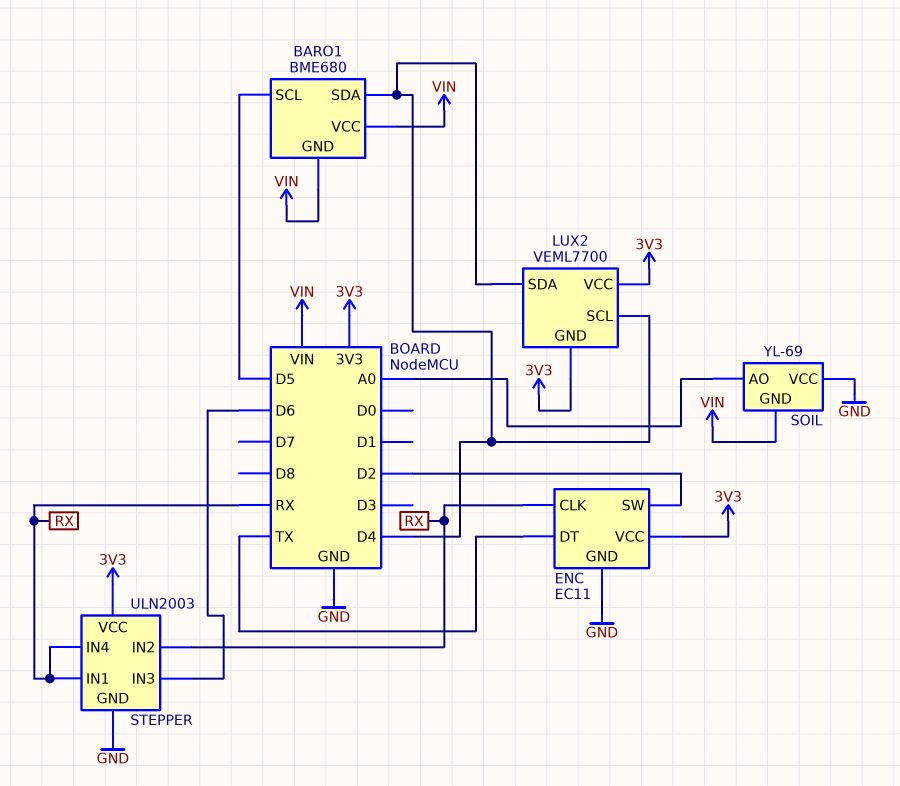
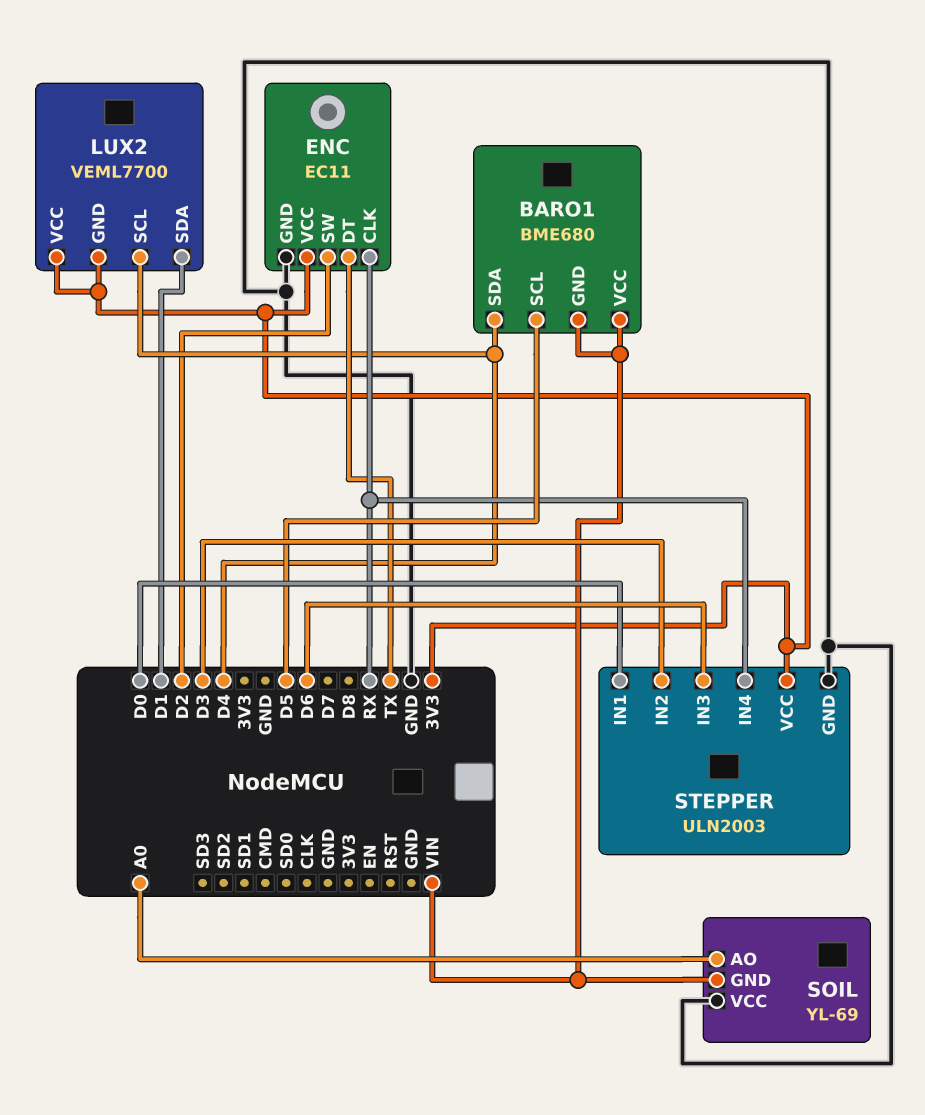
LUX2 pin SDA: D4 -> D1
STEPPER pin IN1: RX -> D0
STEPPER pin IN2: RX -> D3

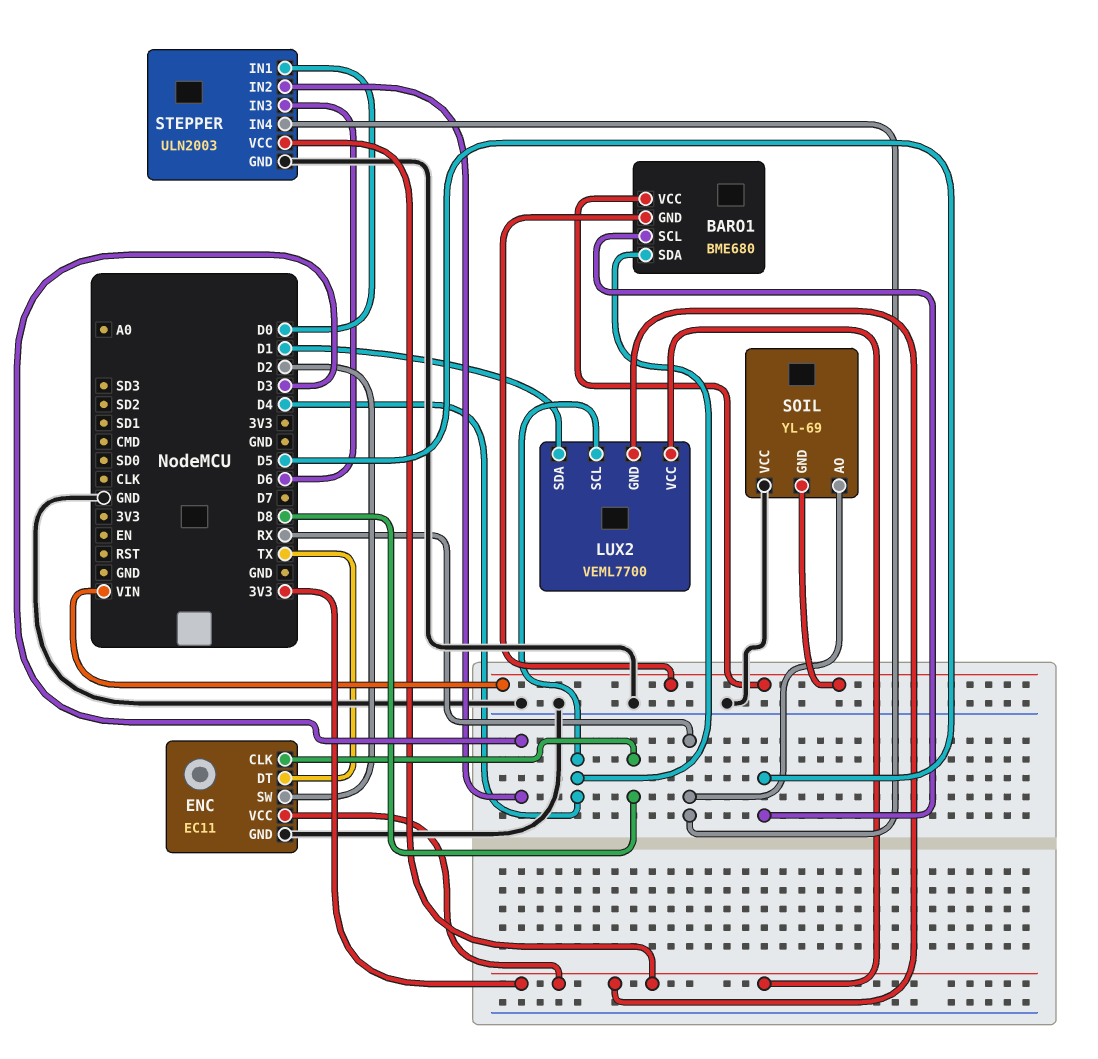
ENC pin CLK: RX -> D8
SOIL pin AO: A0 -> RX

